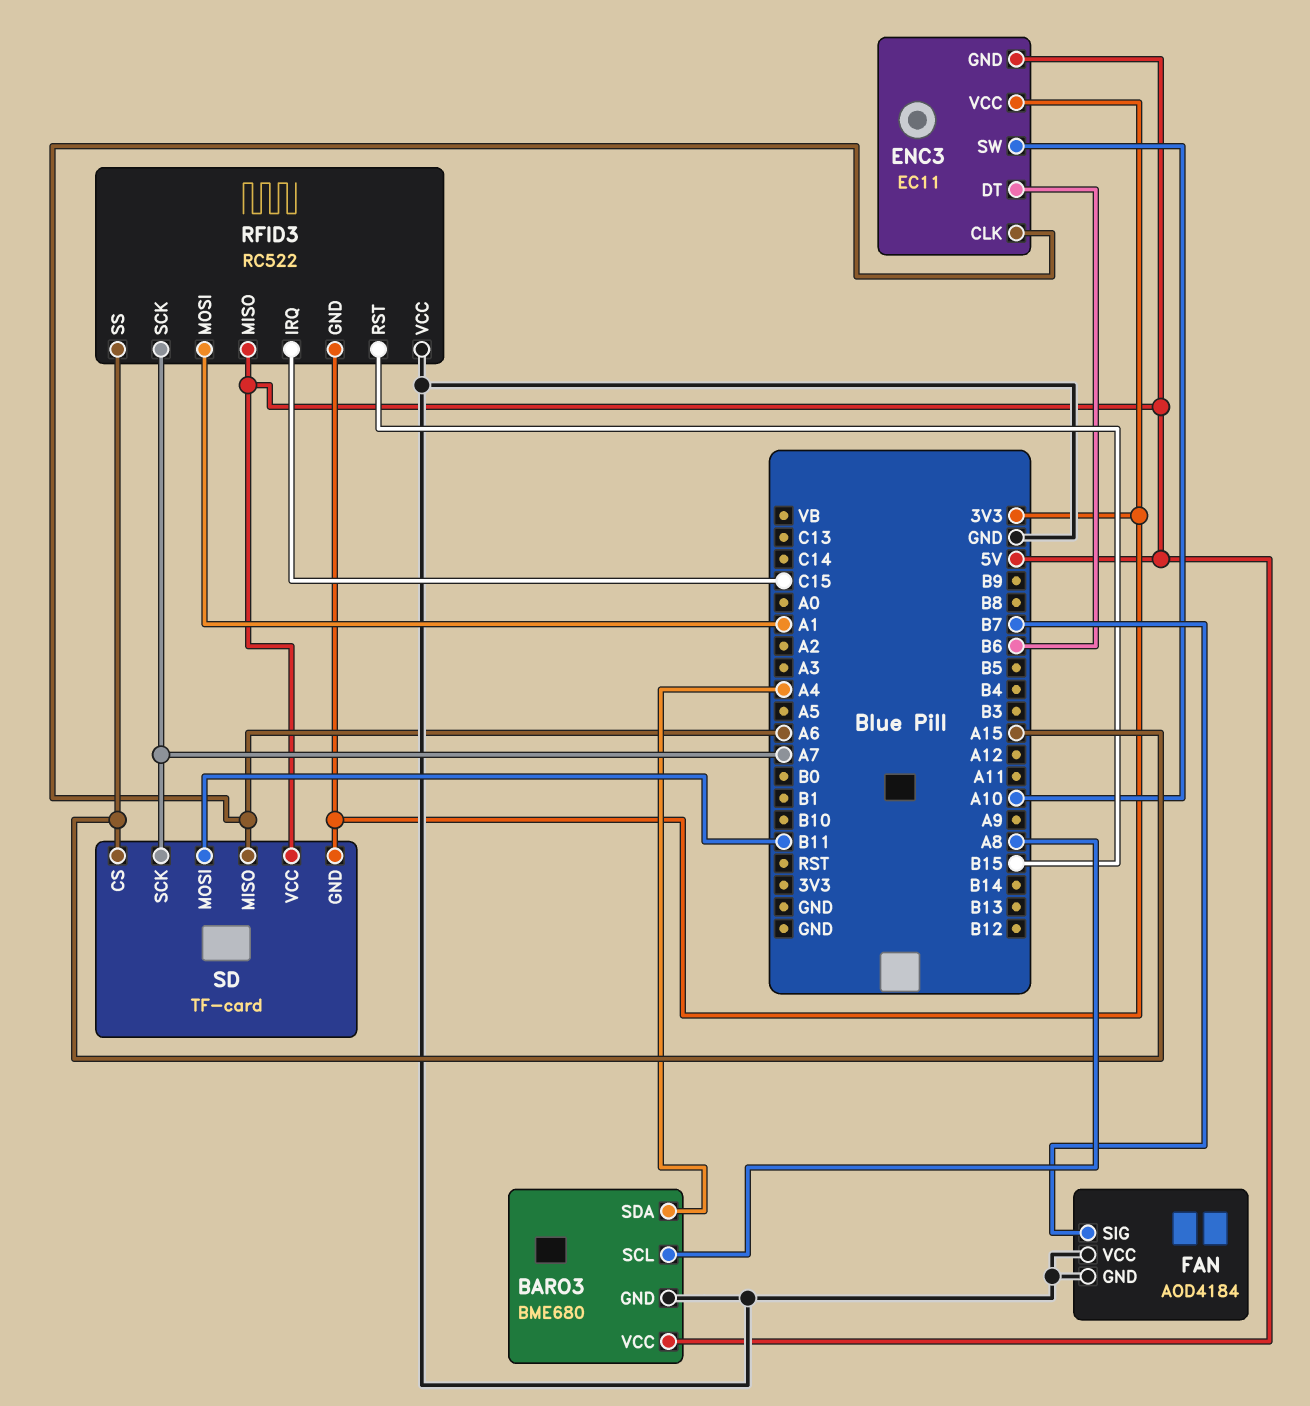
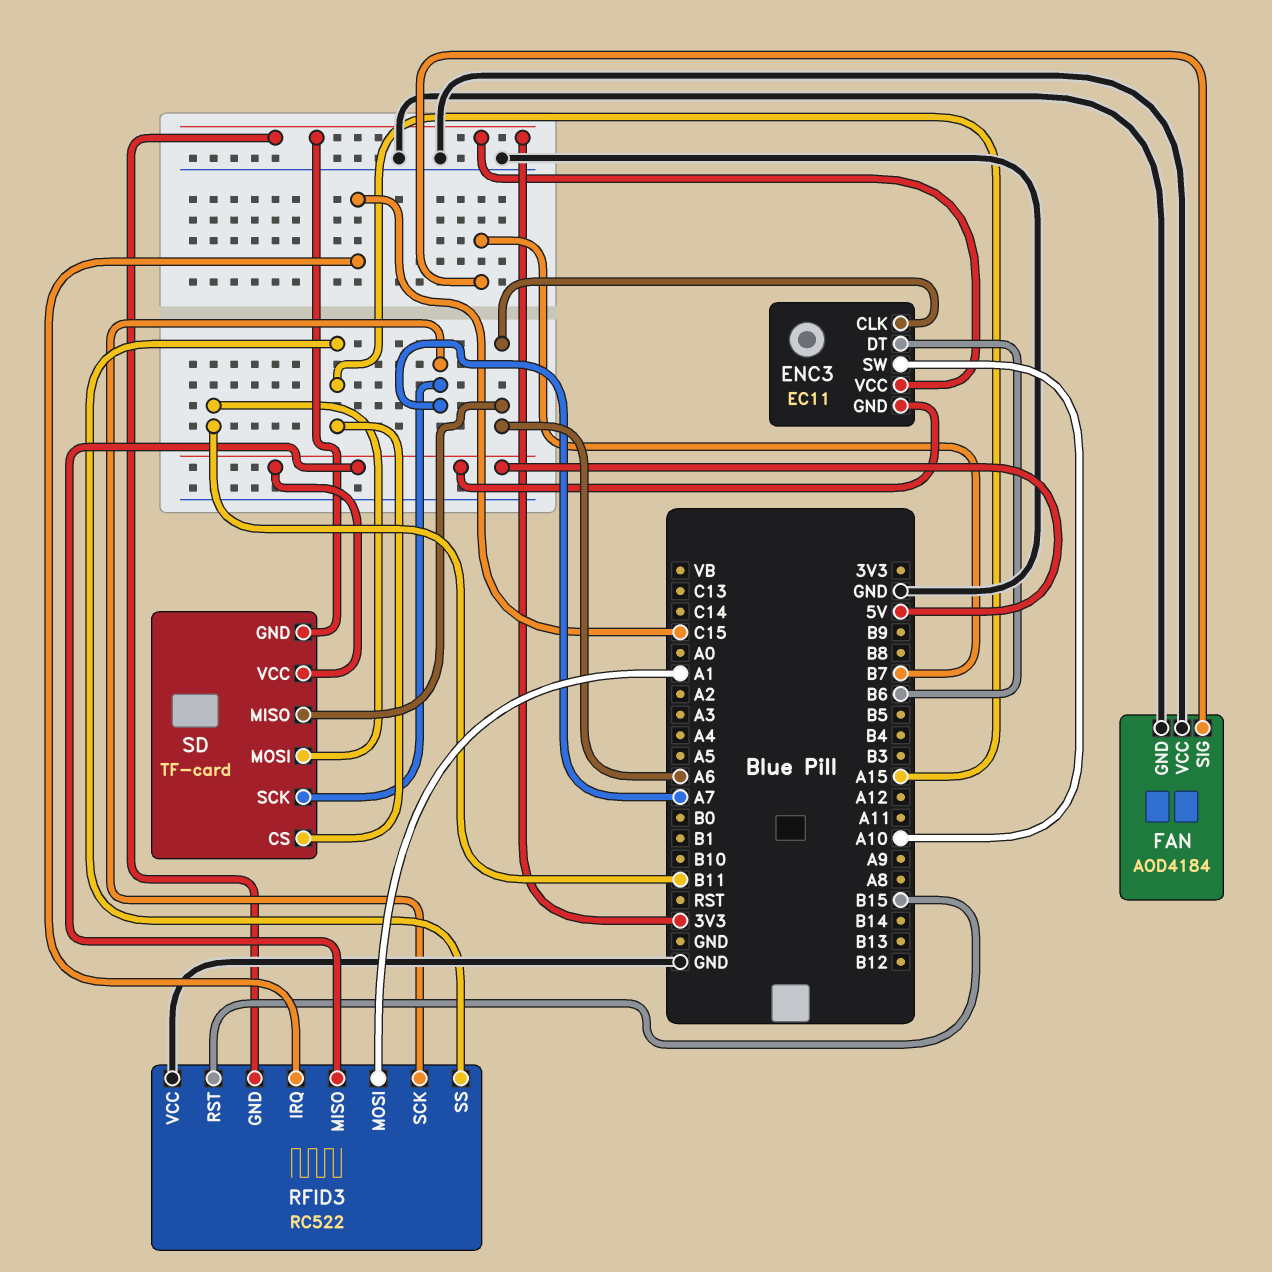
BARO3: BME680 -> none
BARO3 pin GND: GND -> none
BARO3 pin SCL: A8 -> none
BARO3 pin SDA: A4 -> none
BARO3 pin VCC: 5V -> none

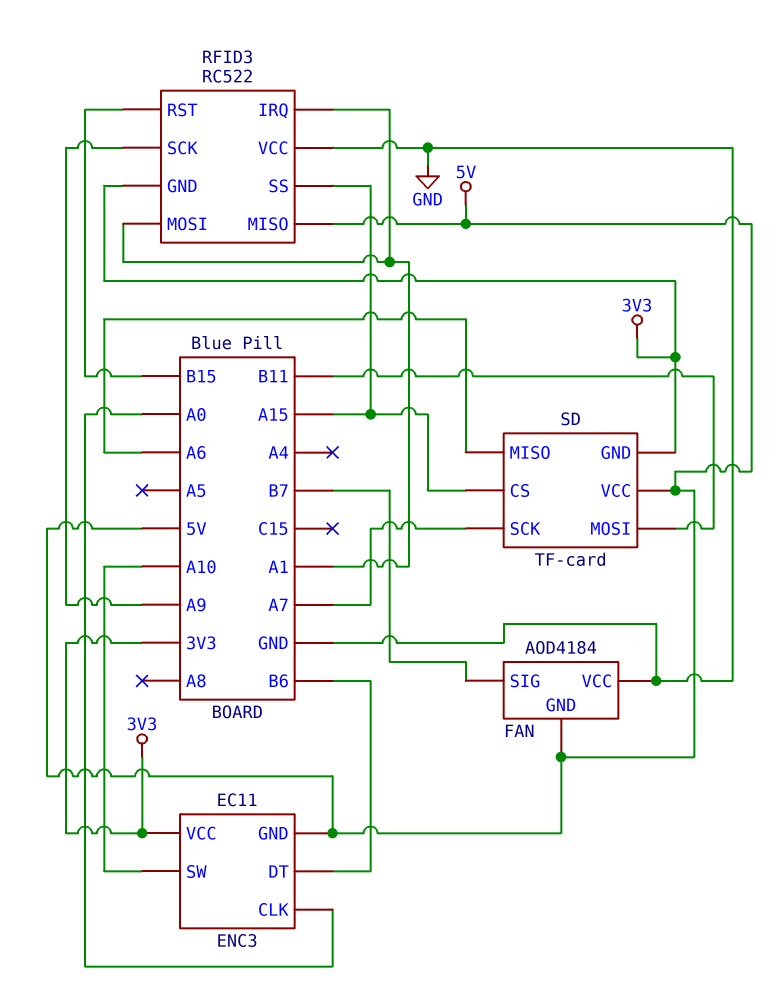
ENC3 pin CLK: A6 -> A0
FAN pin GND: GND -> 5V
RFID3 pin IRQ: C15 -> A1
RFID3 pin SCK: A7 -> A9

